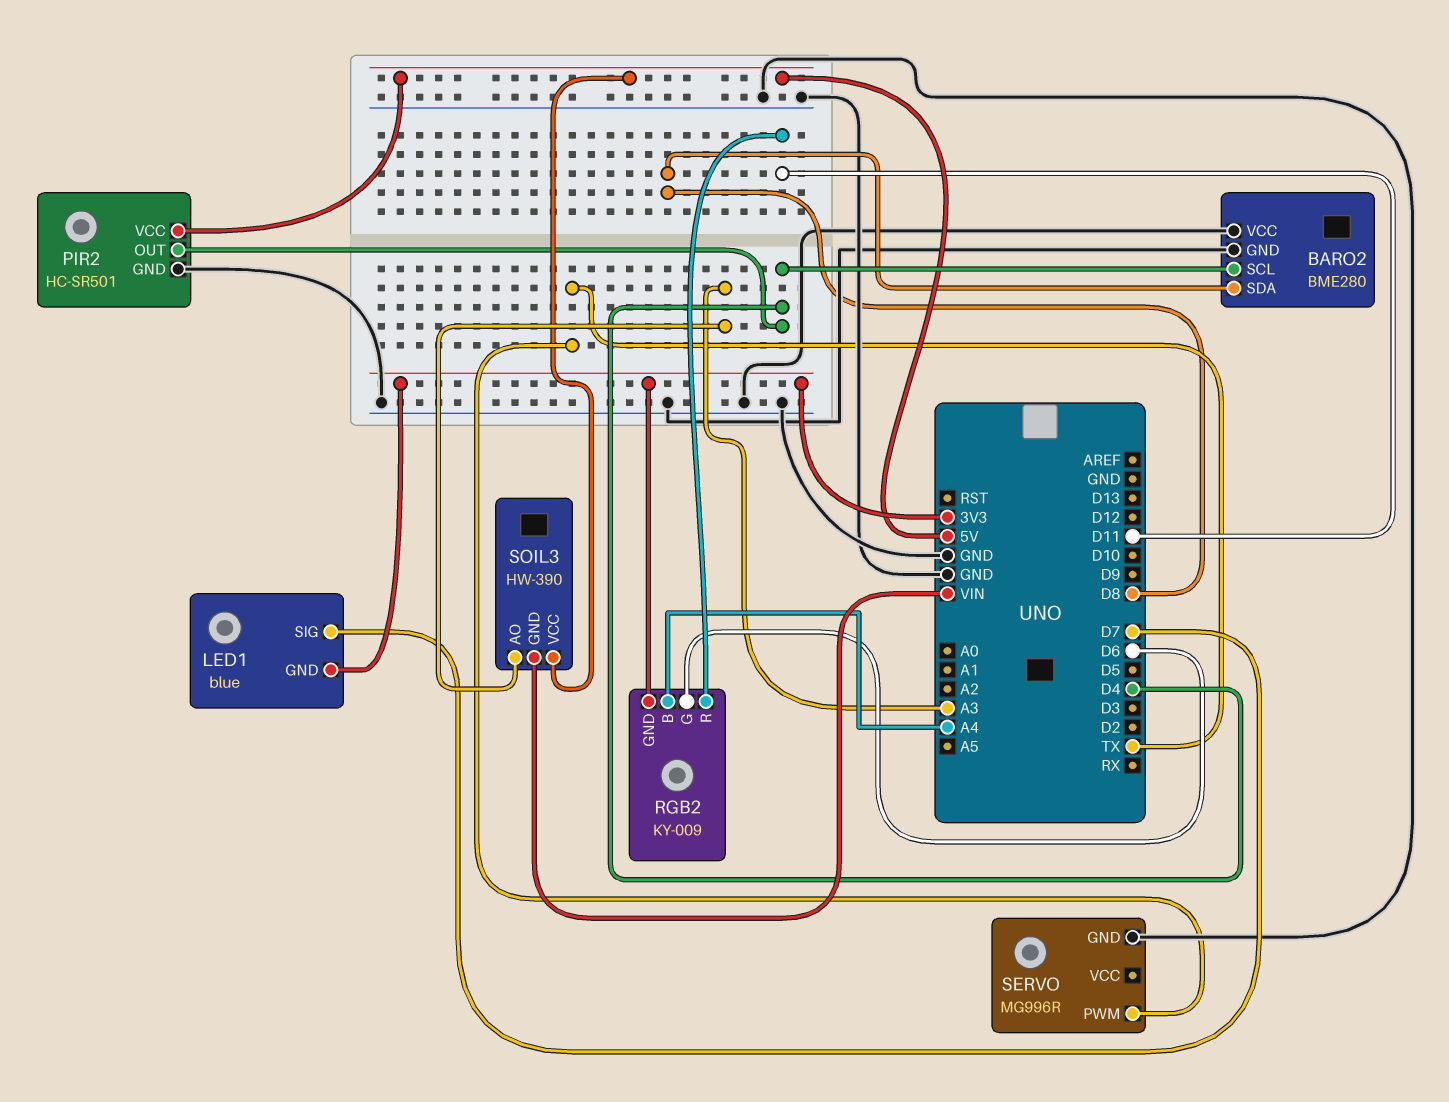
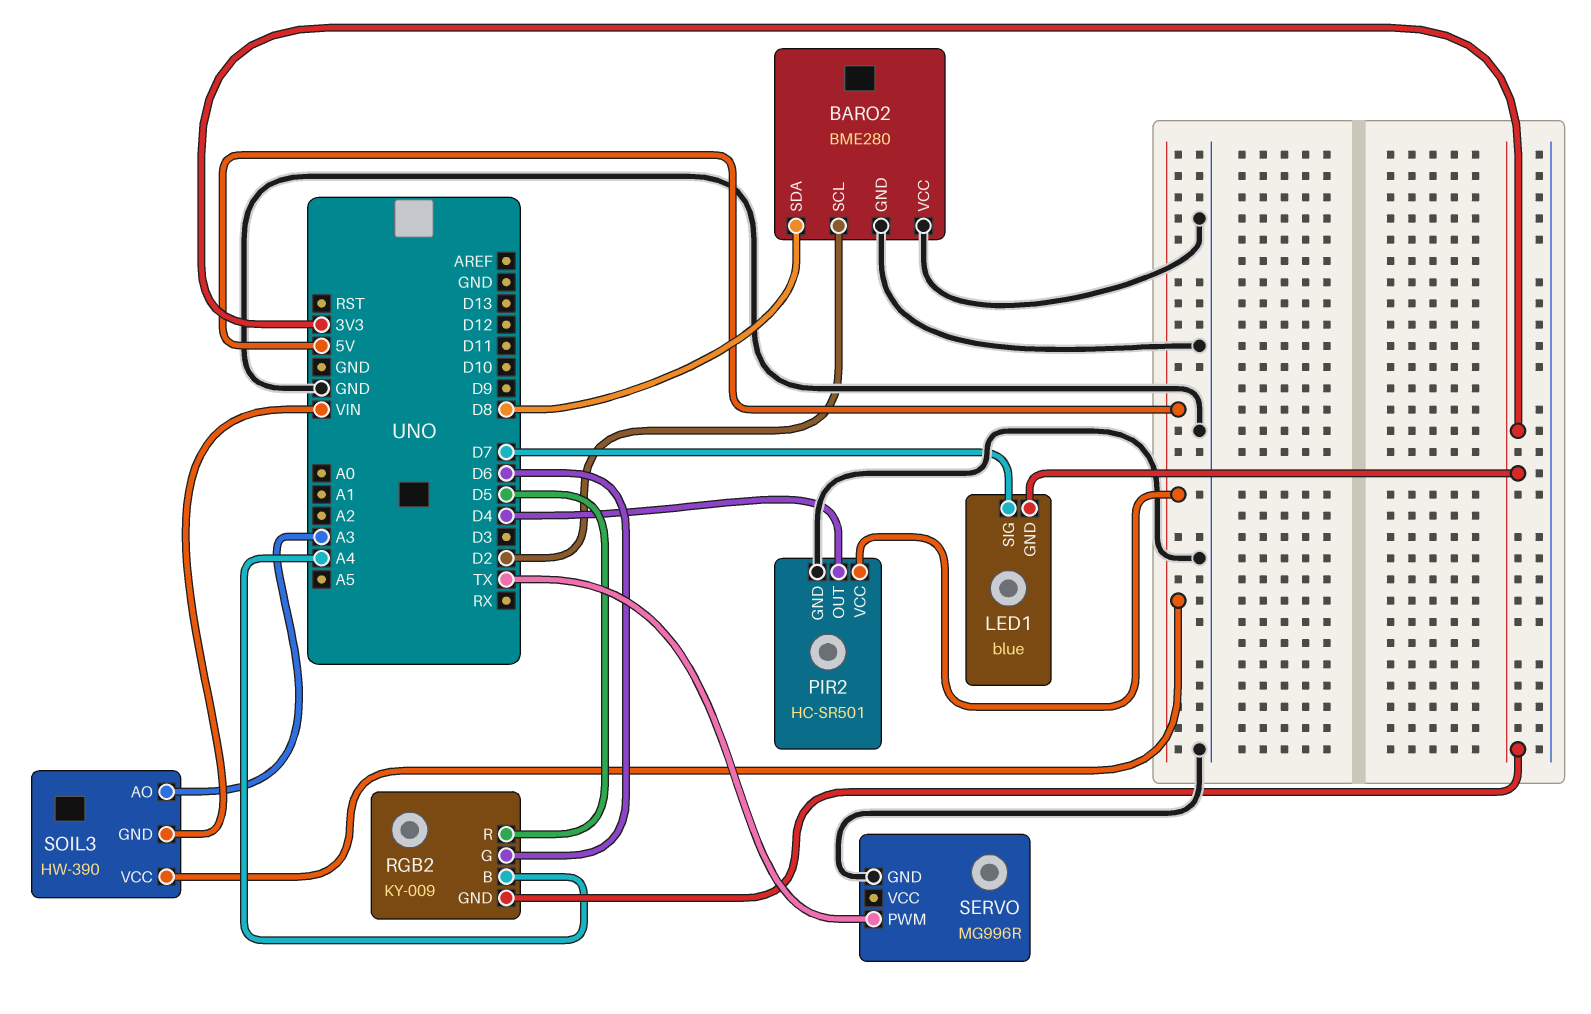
BARO2 pin SCL: D4 -> D2
RGB2 pin R: D11 -> D5

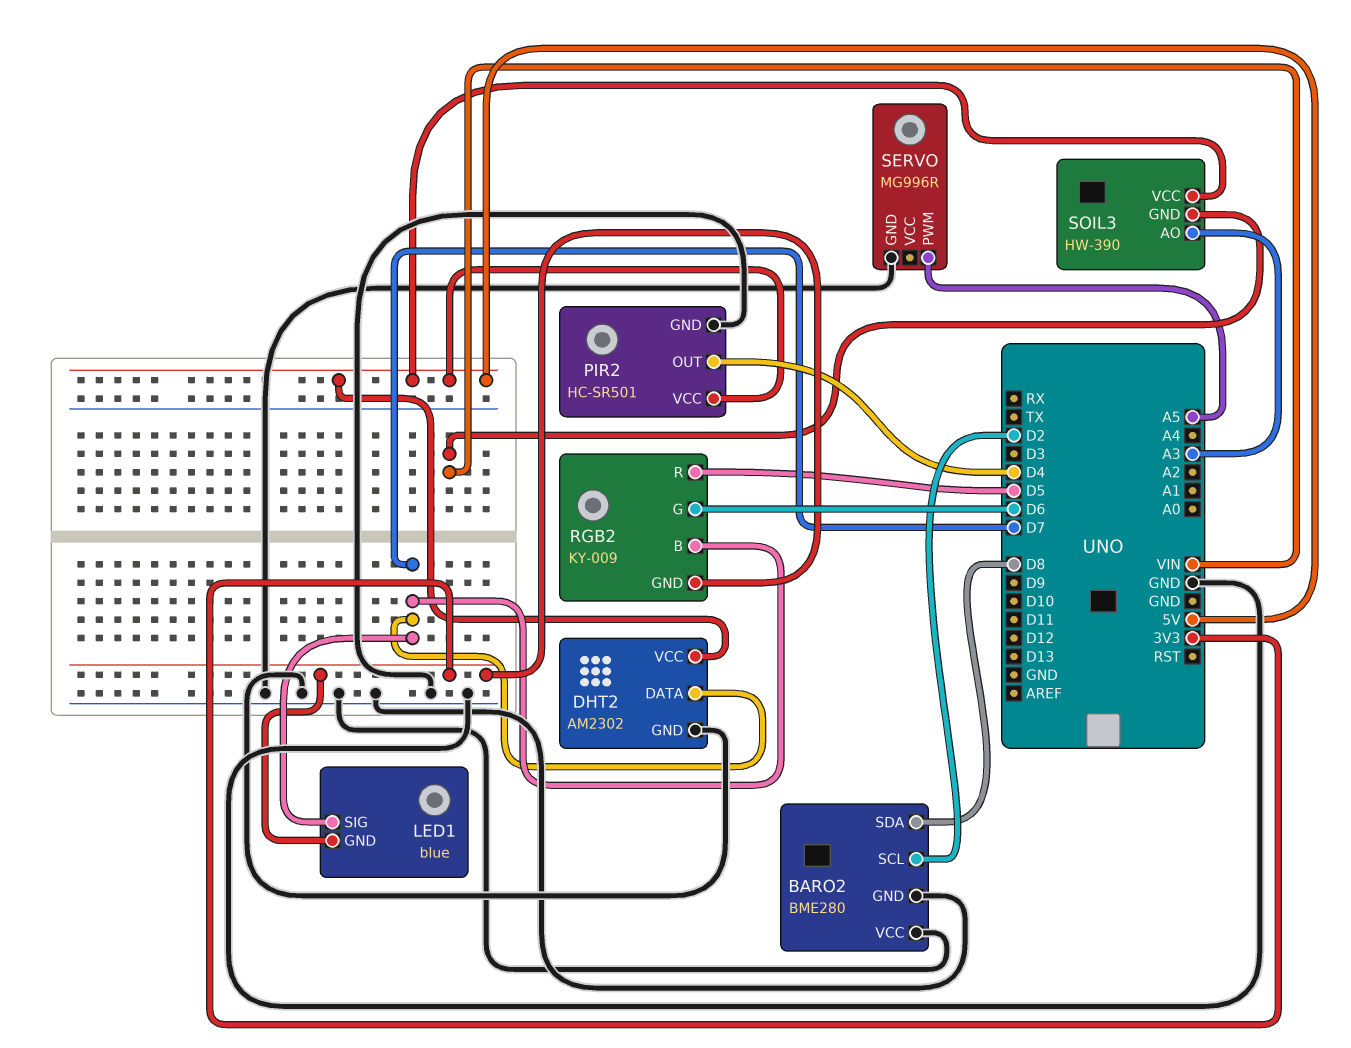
DHT2: none -> AM2302
DHT2 pin DATA: none -> D7
DHT2 pin GND: none -> GND
DHT2 pin VCC: none -> 5V
RGB2 pin B: A4 -> D7
SERVO pin PWM: TX -> A5

